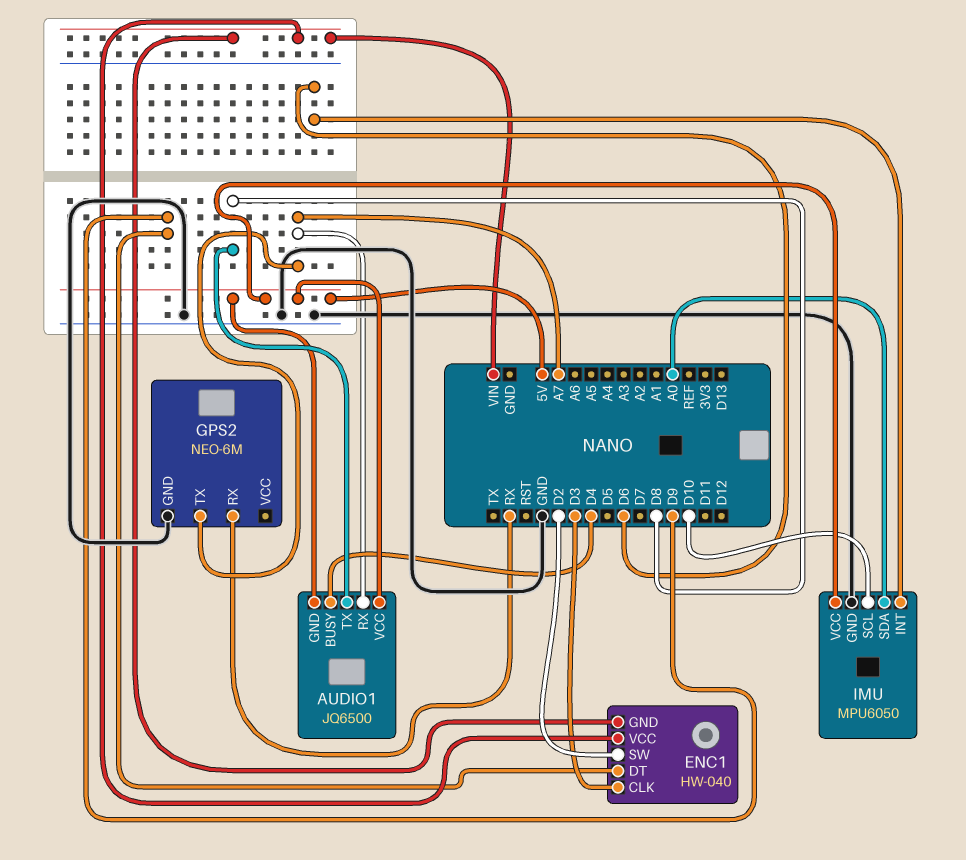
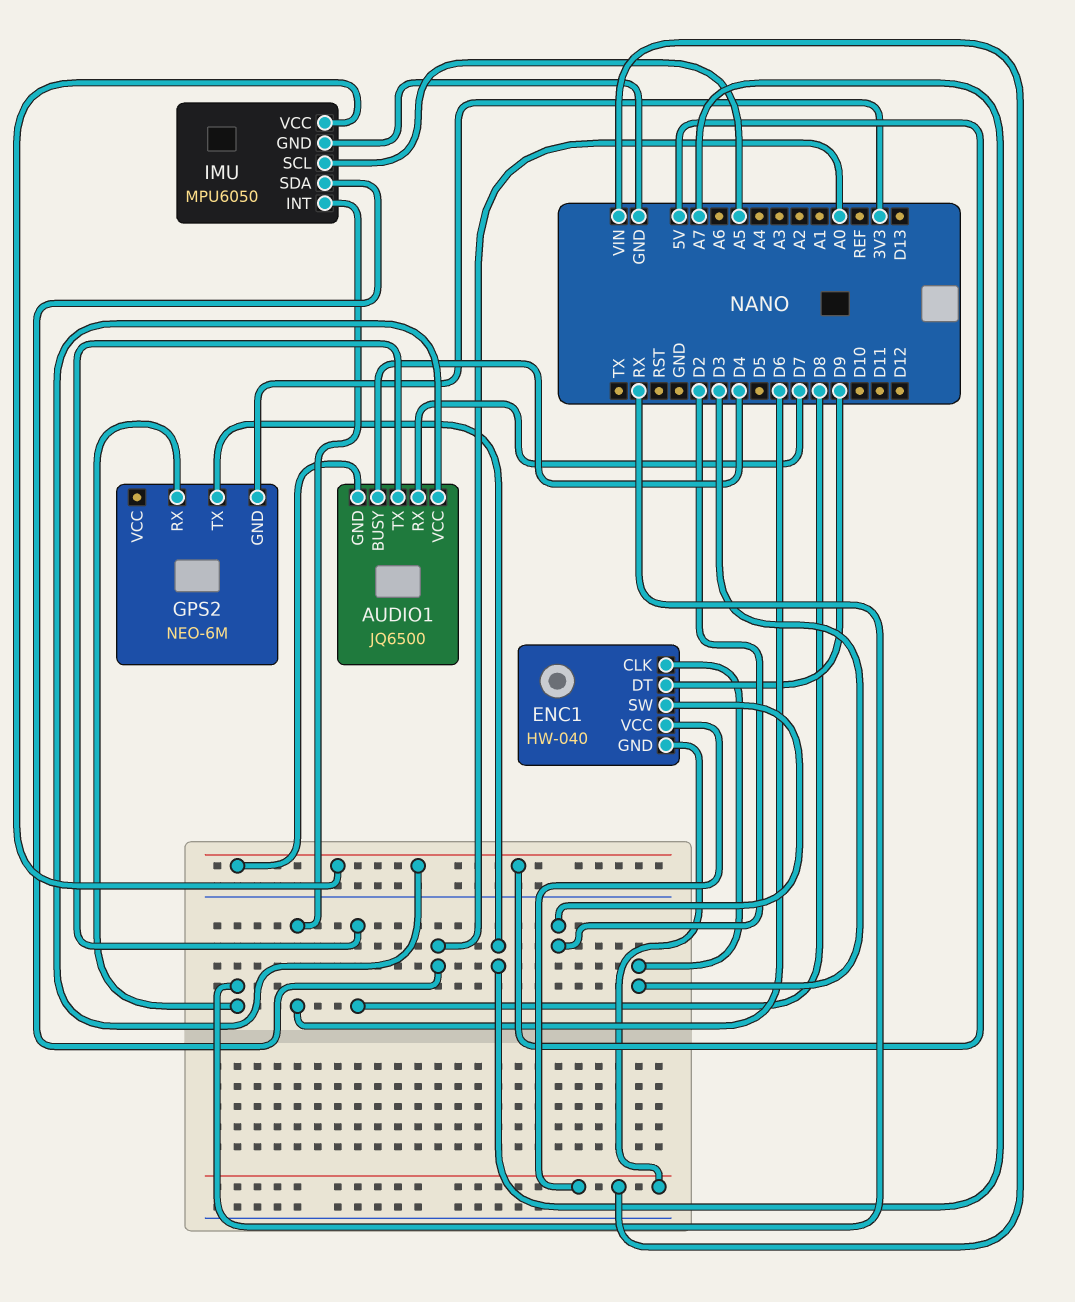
AUDIO1 pin RX: A7 -> D7
GPS2 pin GND: GND -> 3V3
IMU pin SCL: D10 -> A5

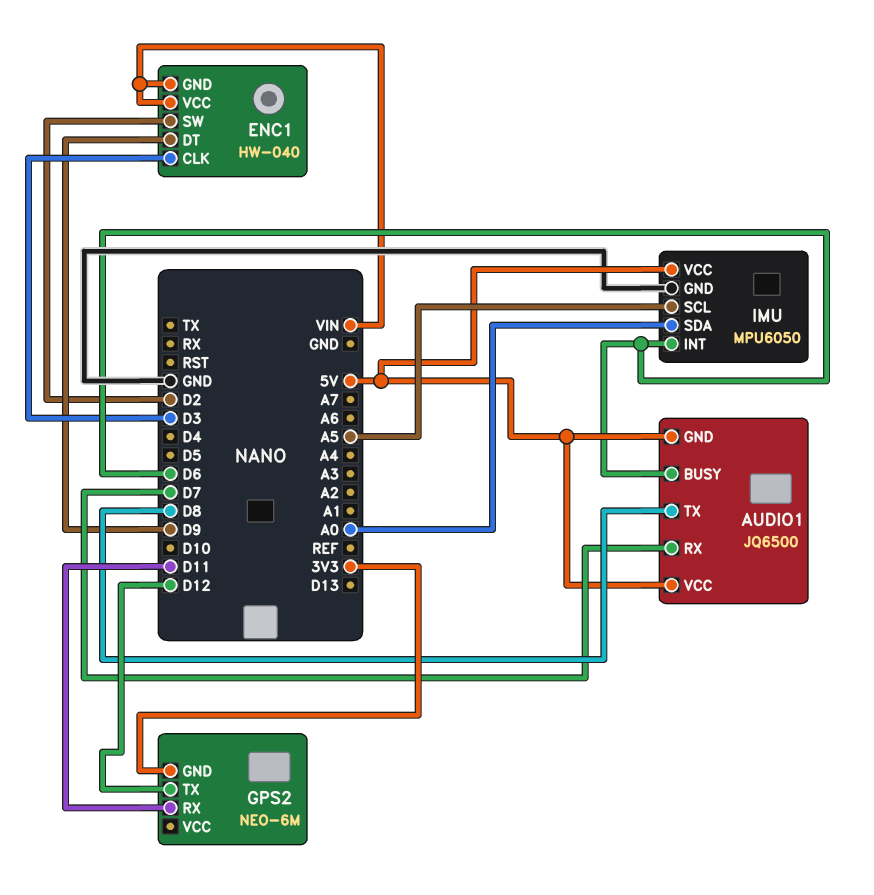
AUDIO1 pin BUSY: D4 -> D6
GPS2 pin RX: RX -> D11
GPS2 pin TX: A7 -> D12

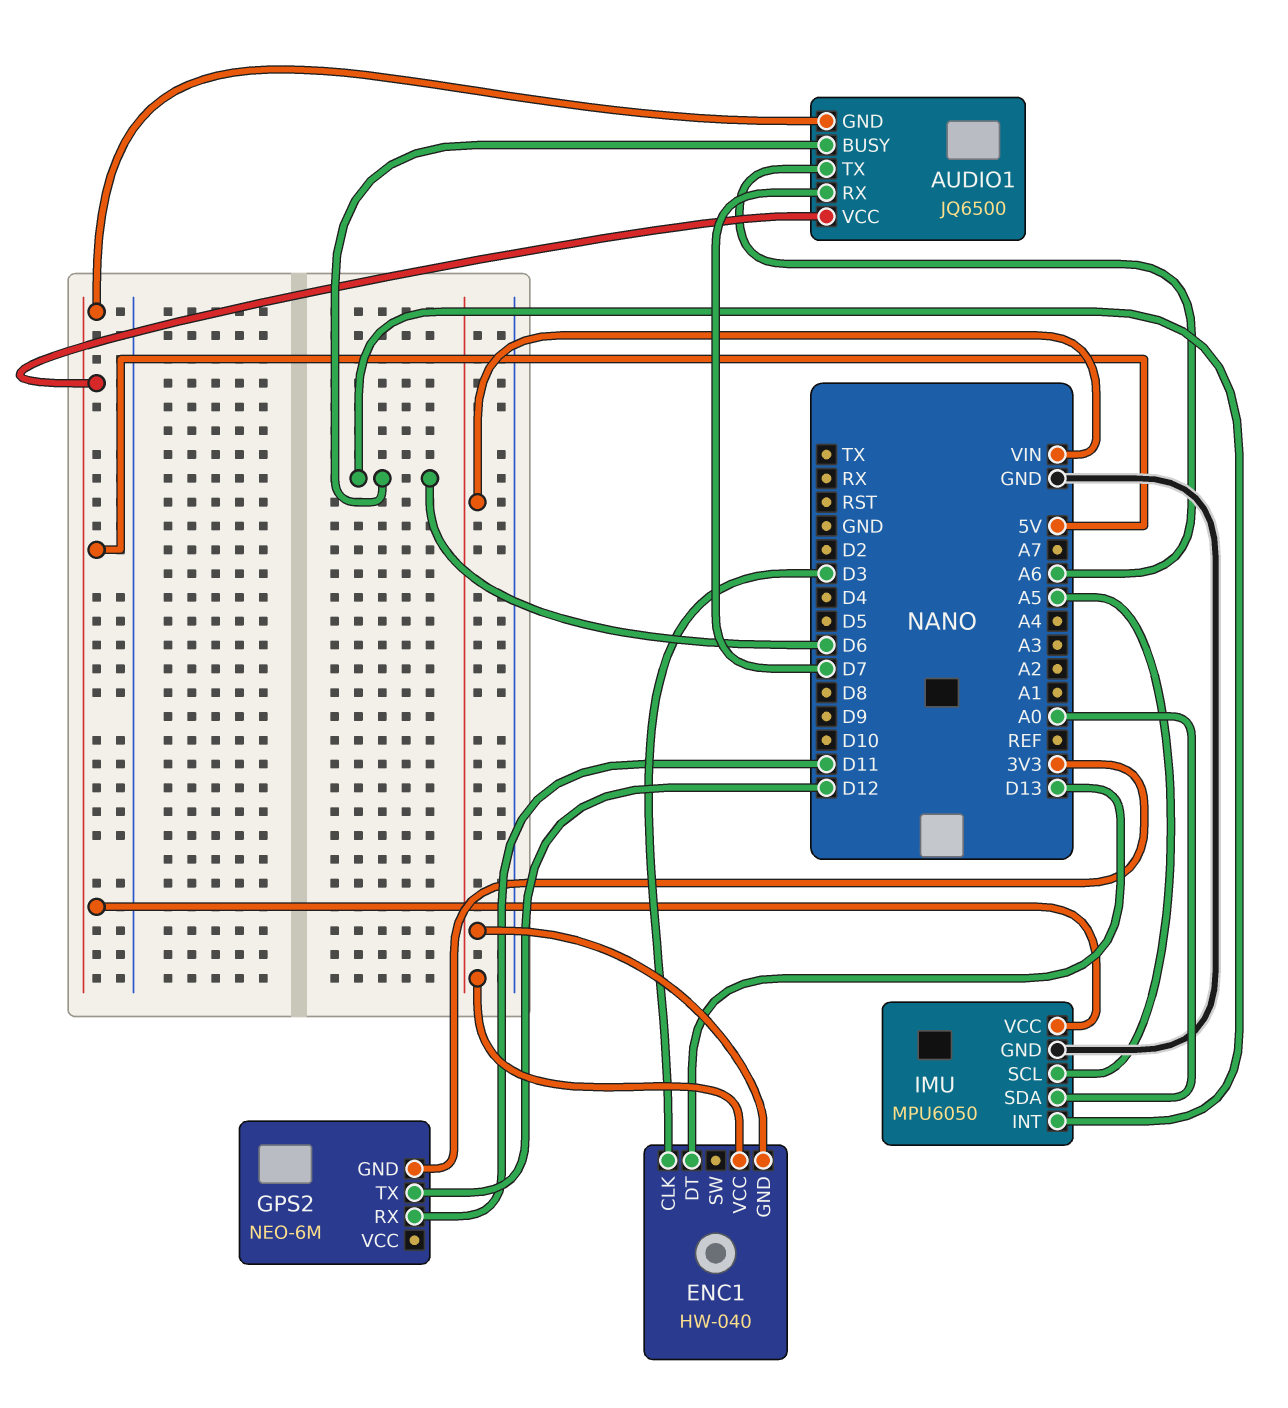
AUDIO1 pin TX: D8 -> A6
ENC1 pin DT: D9 -> D13
ENC1 pin SW: D2 -> none

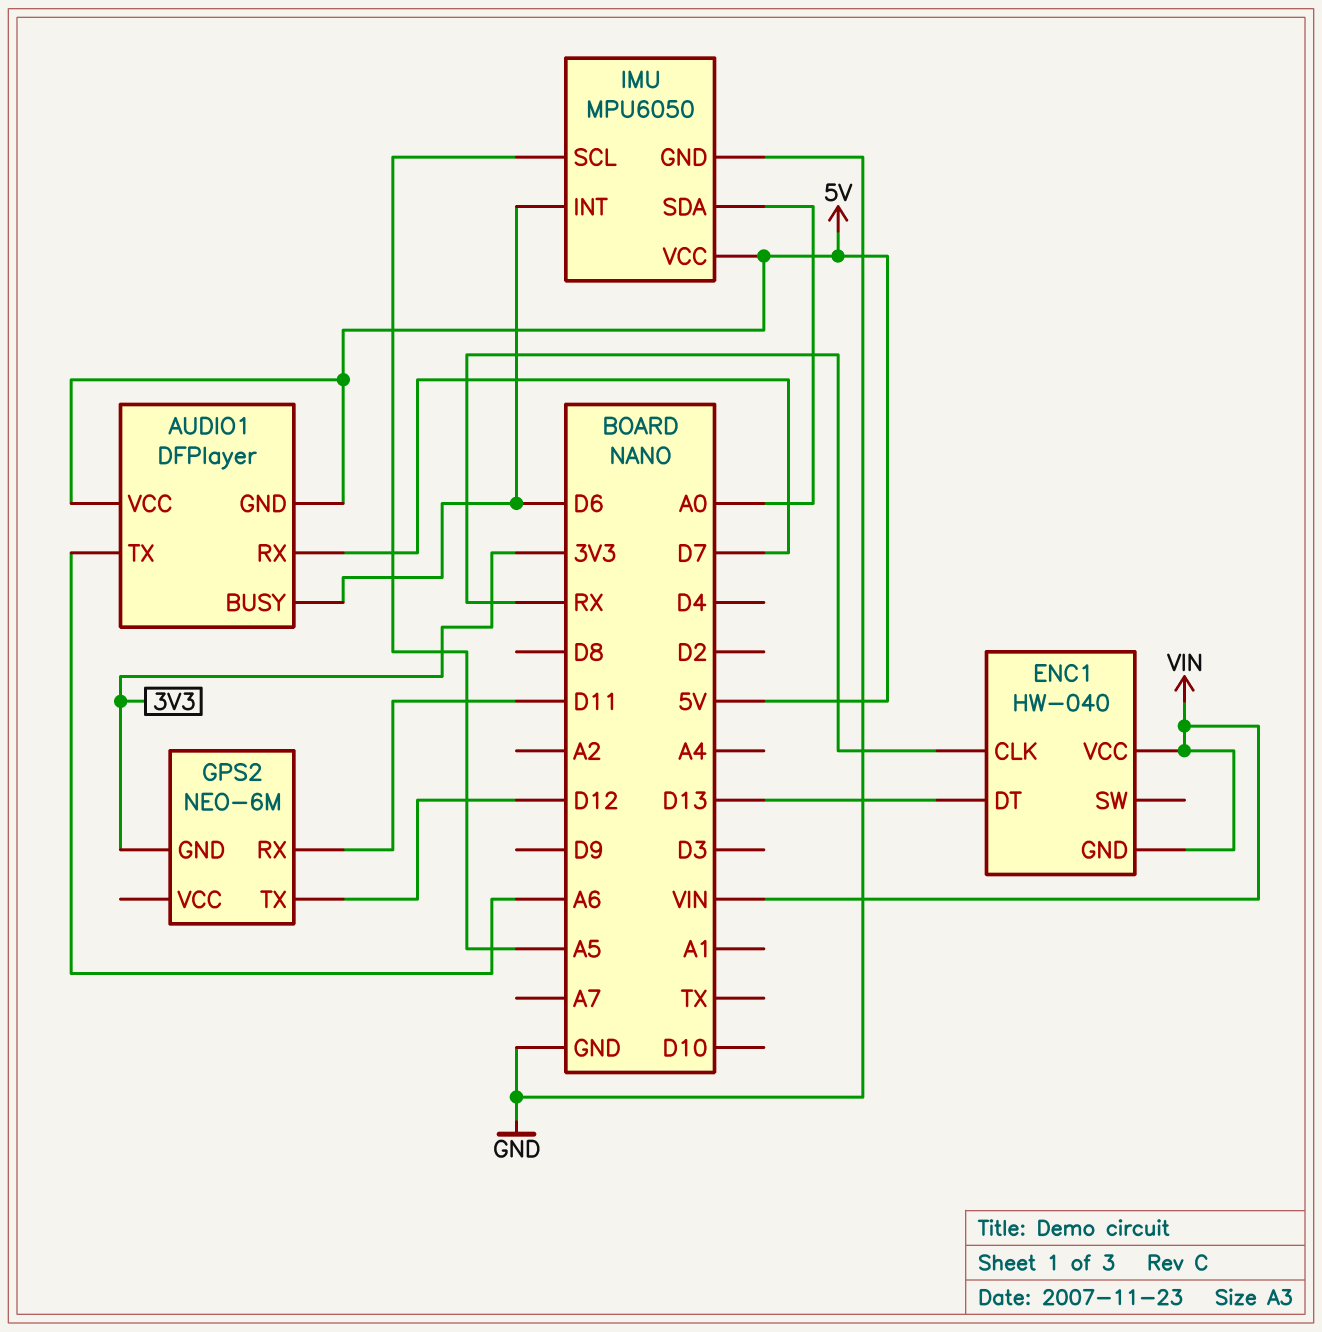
AUDIO1: JQ6500 -> DFPlayer
ENC1 pin CLK: D3 -> RX

